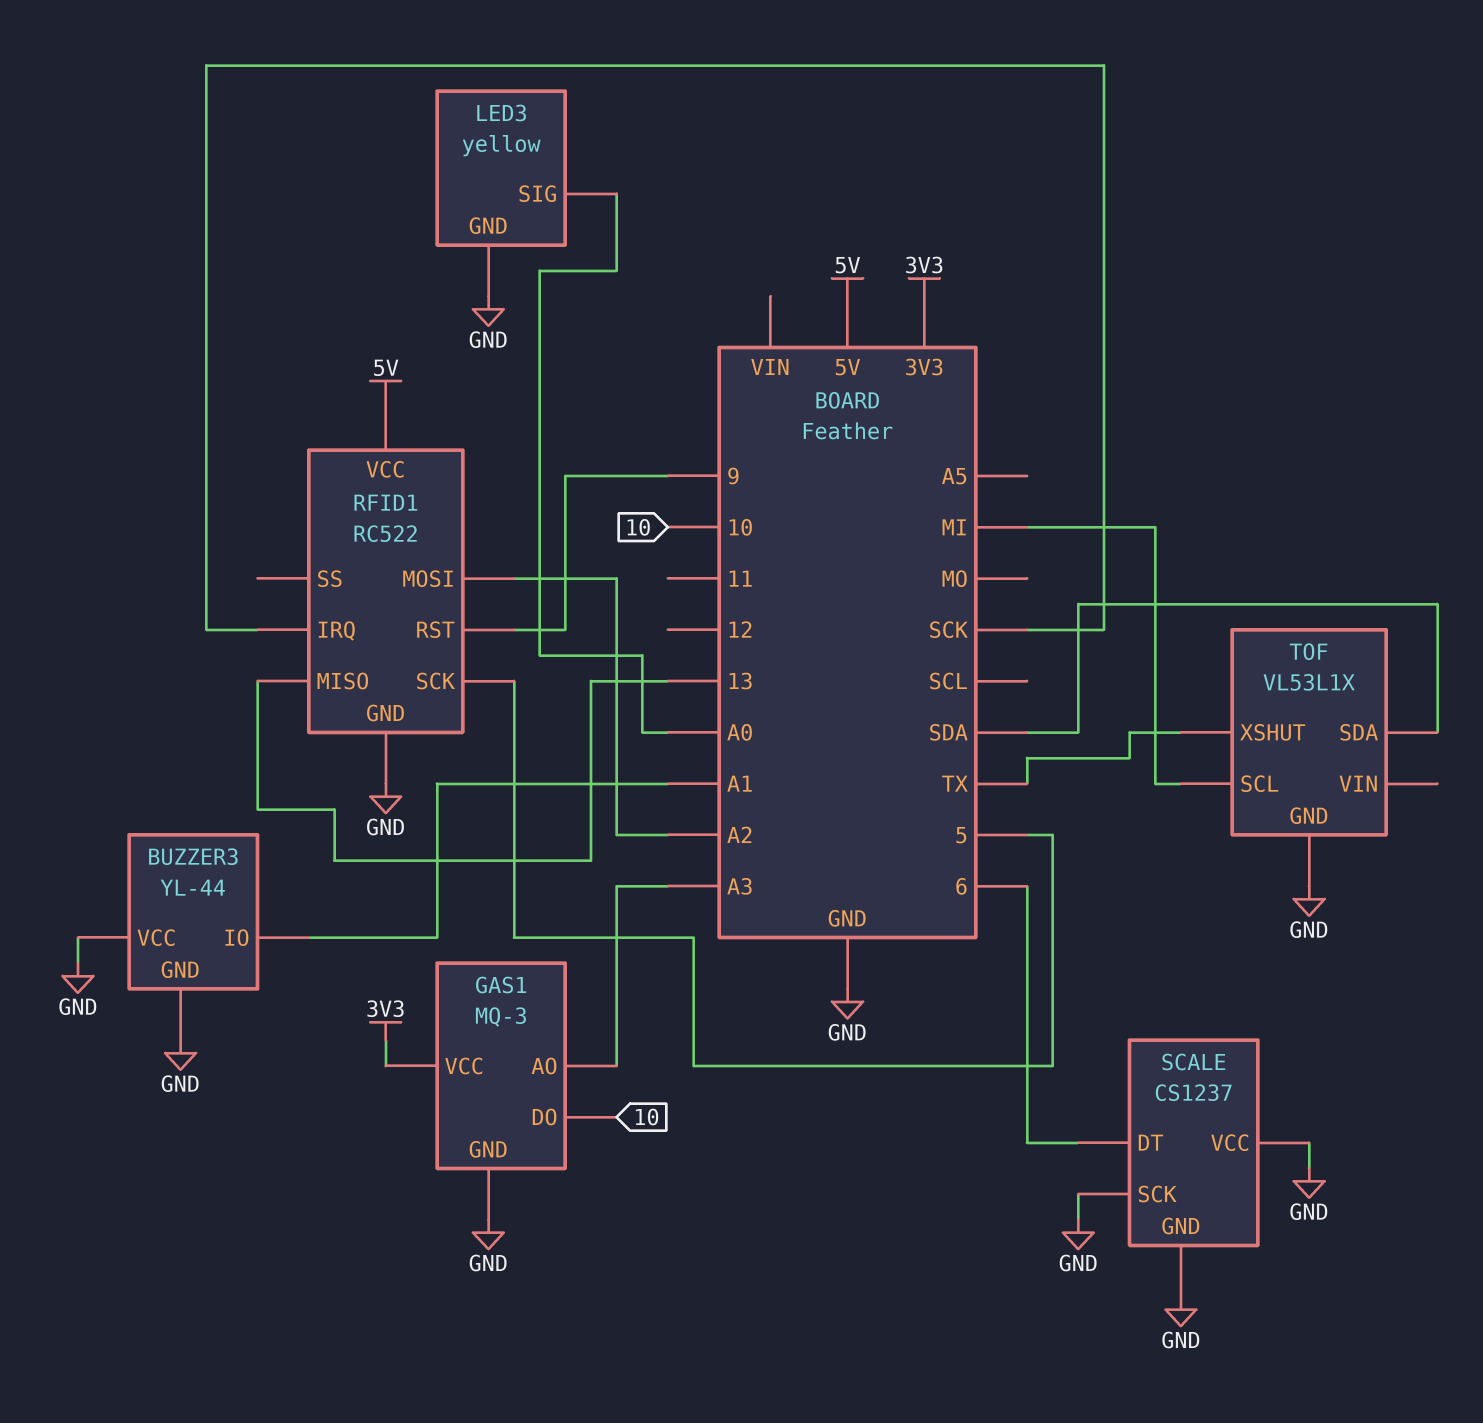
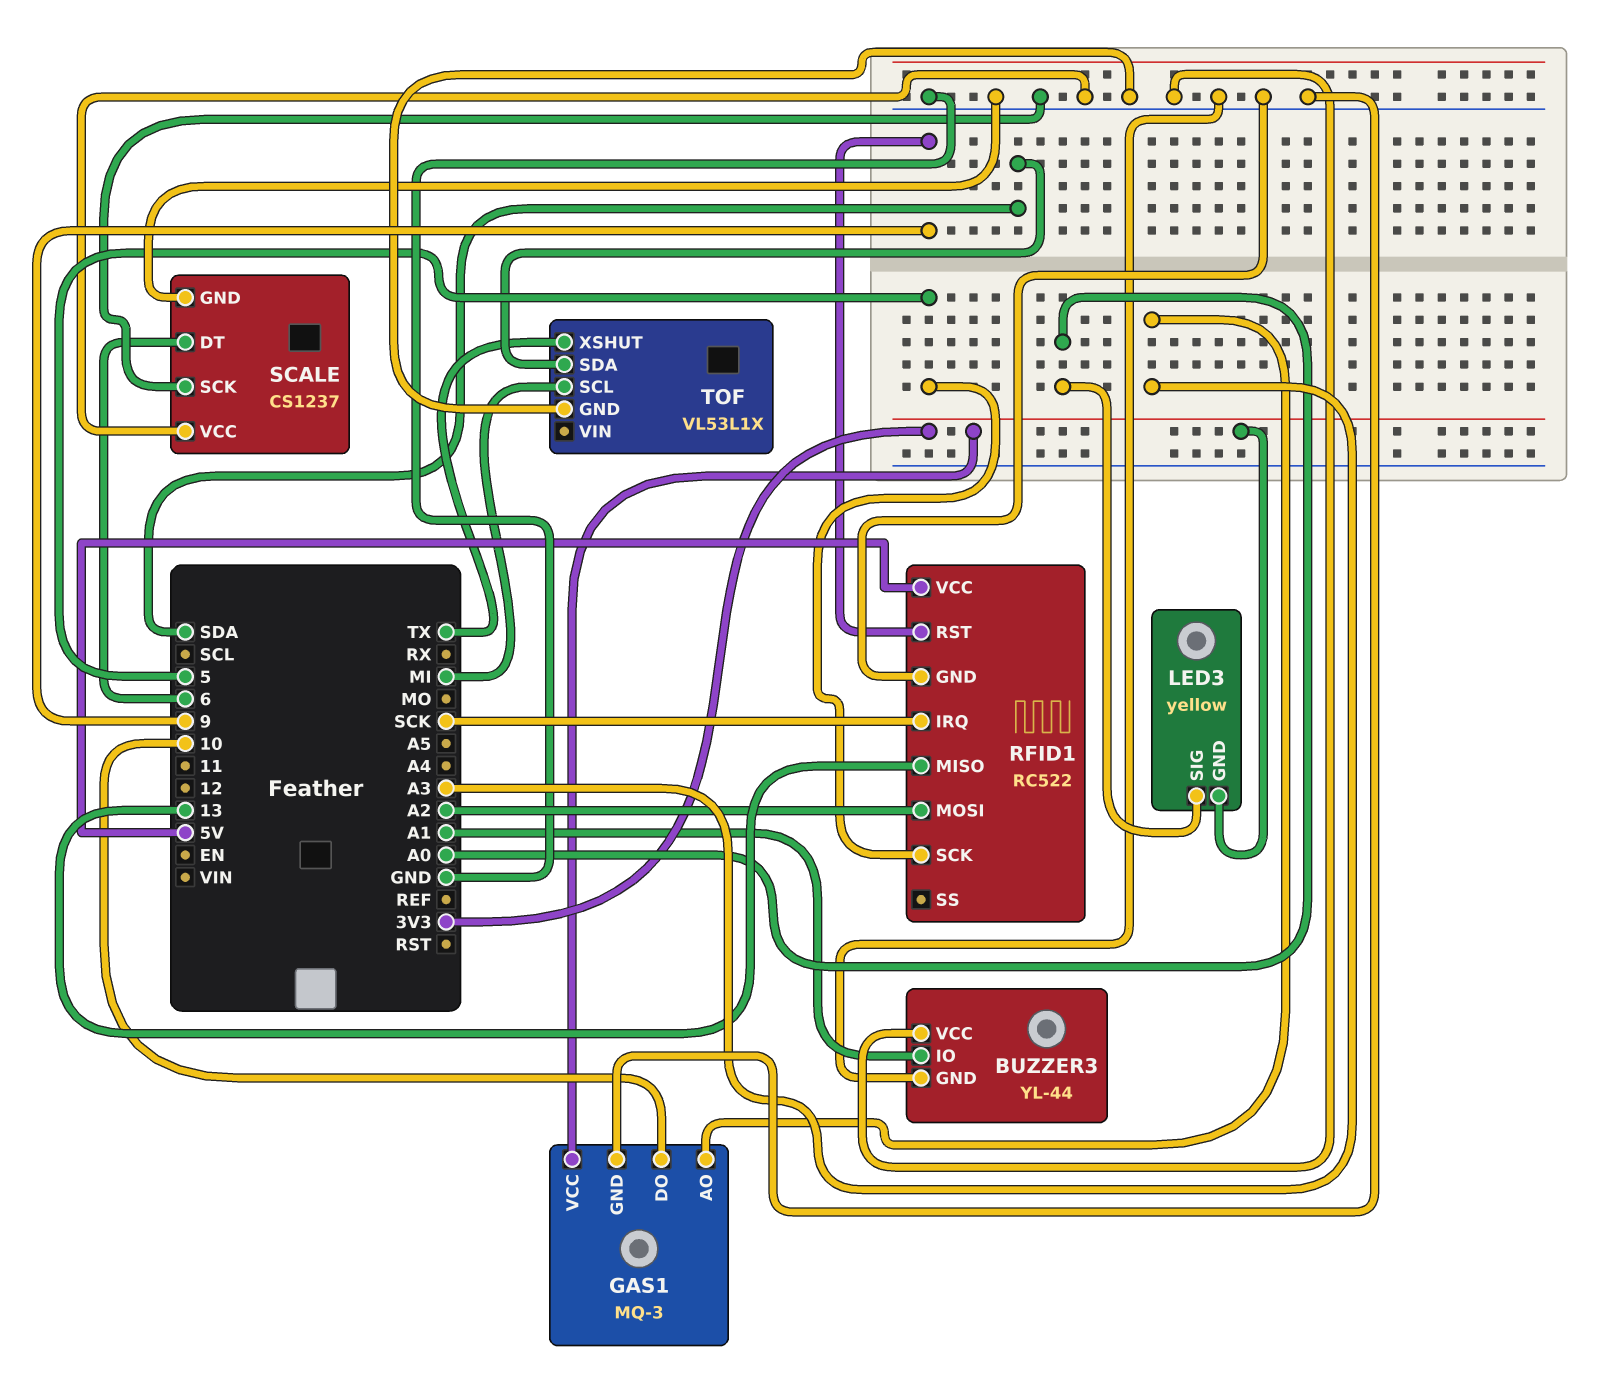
LED3 pin GND: GND -> 3V3

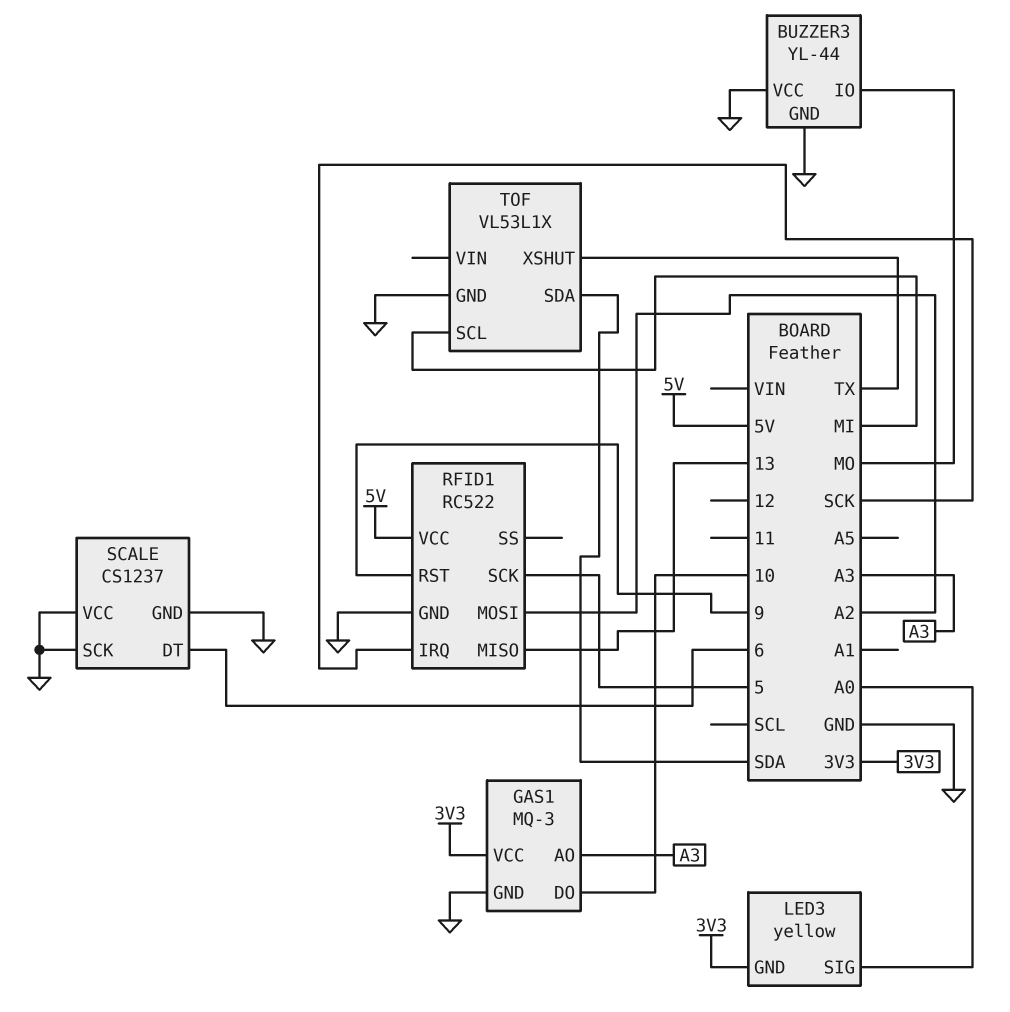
BUZZER3 pin IO: A1 -> MO

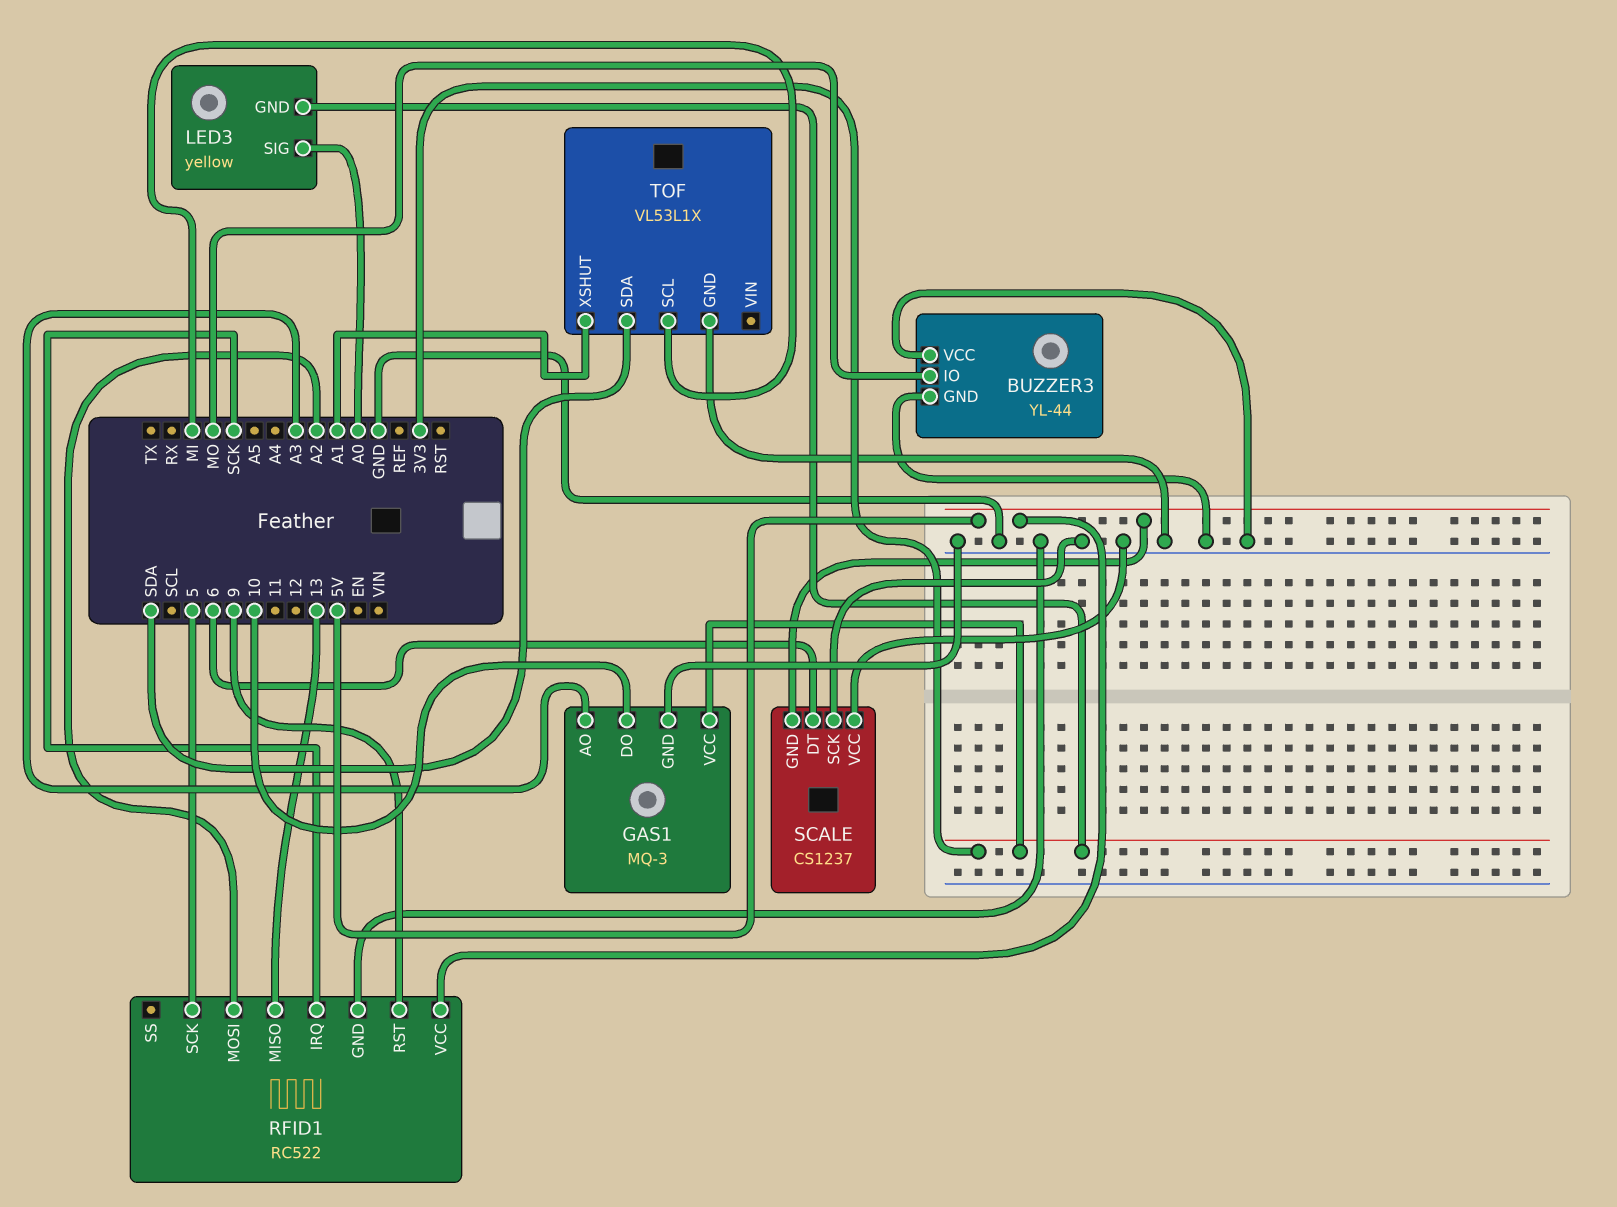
SCALE pin GND: GND -> 5V
TOF pin XSHUT: TX -> A1

